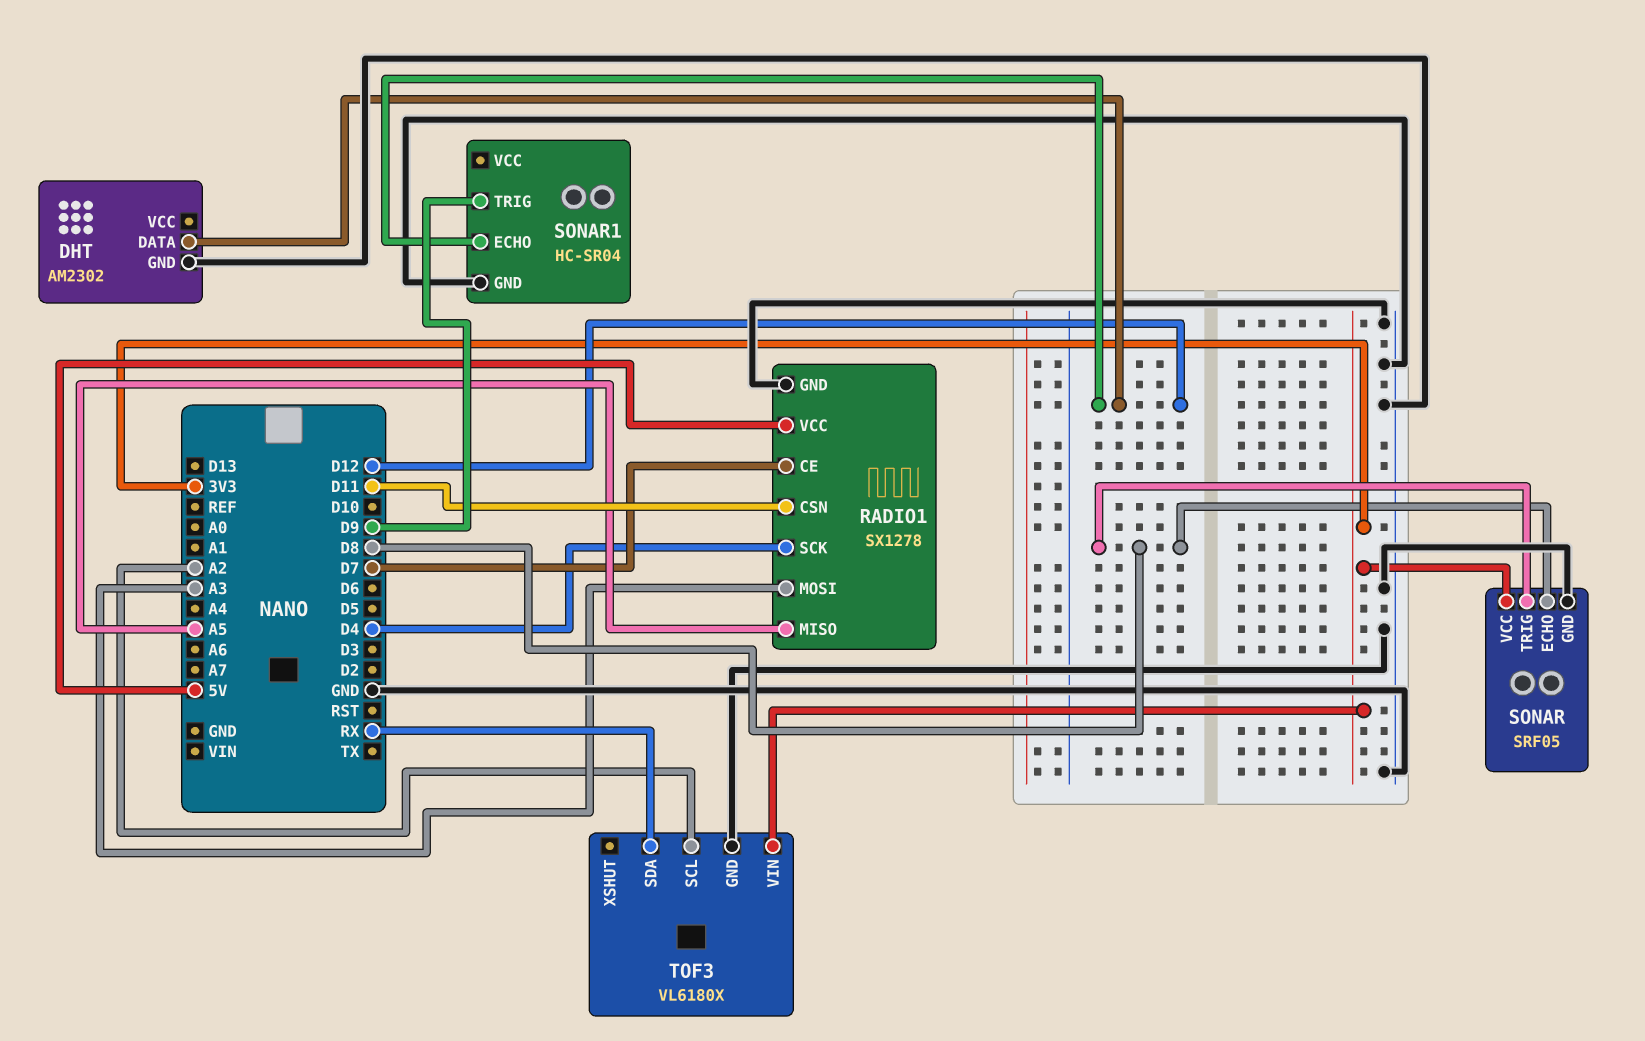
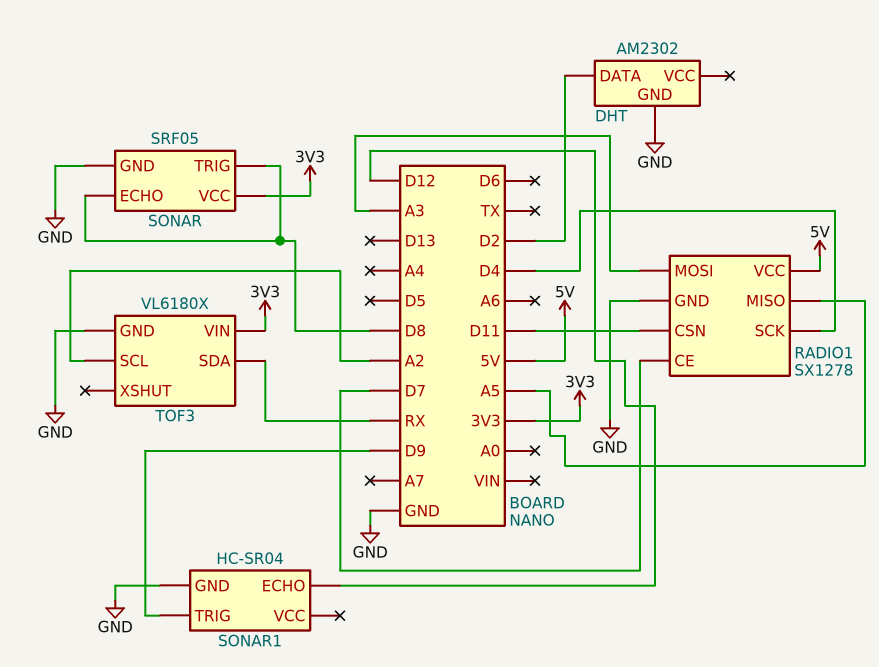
DHT pin DATA: D12 -> D2

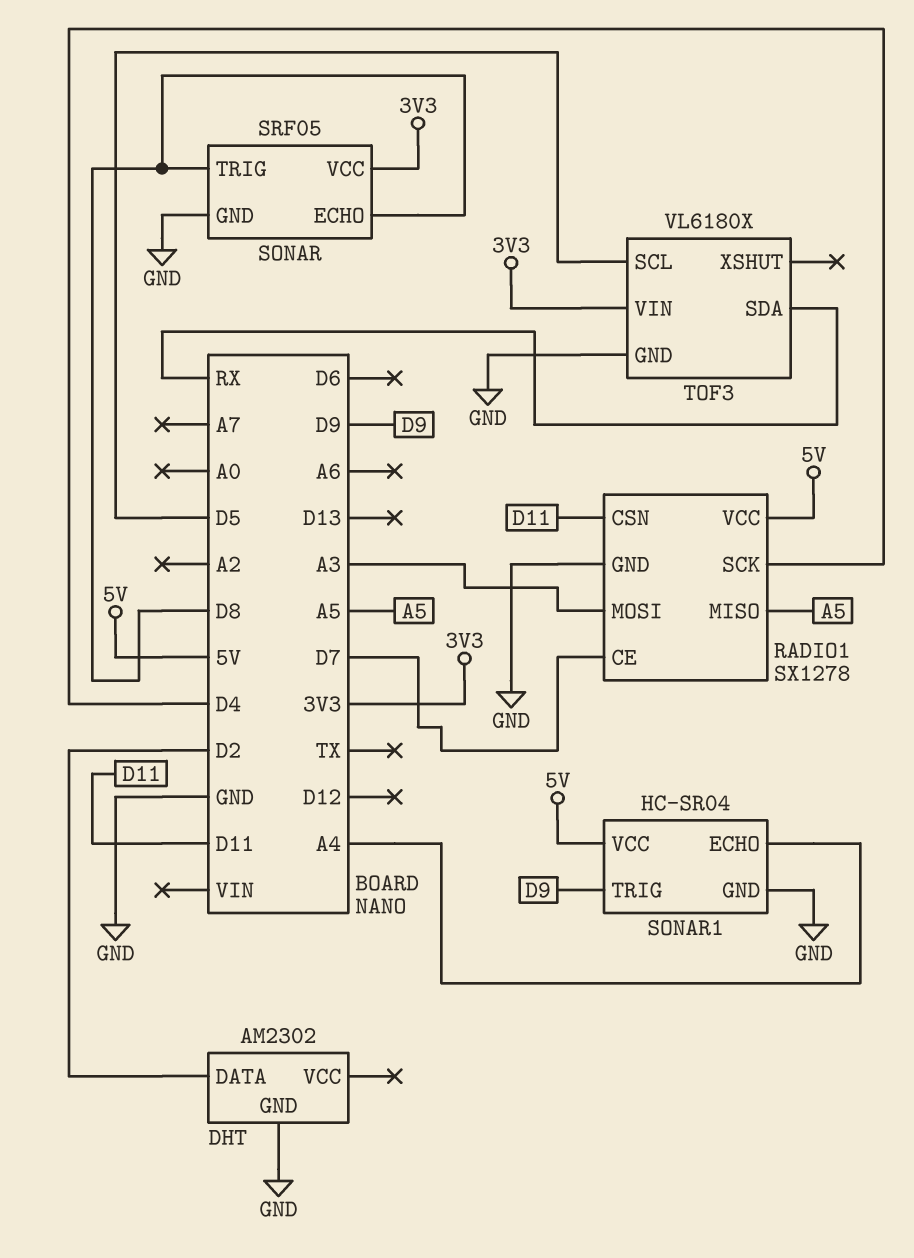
SONAR1 pin ECHO: D12 -> A4
SONAR1 pin VCC: none -> 5V
TOF3 pin SCL: A2 -> D5

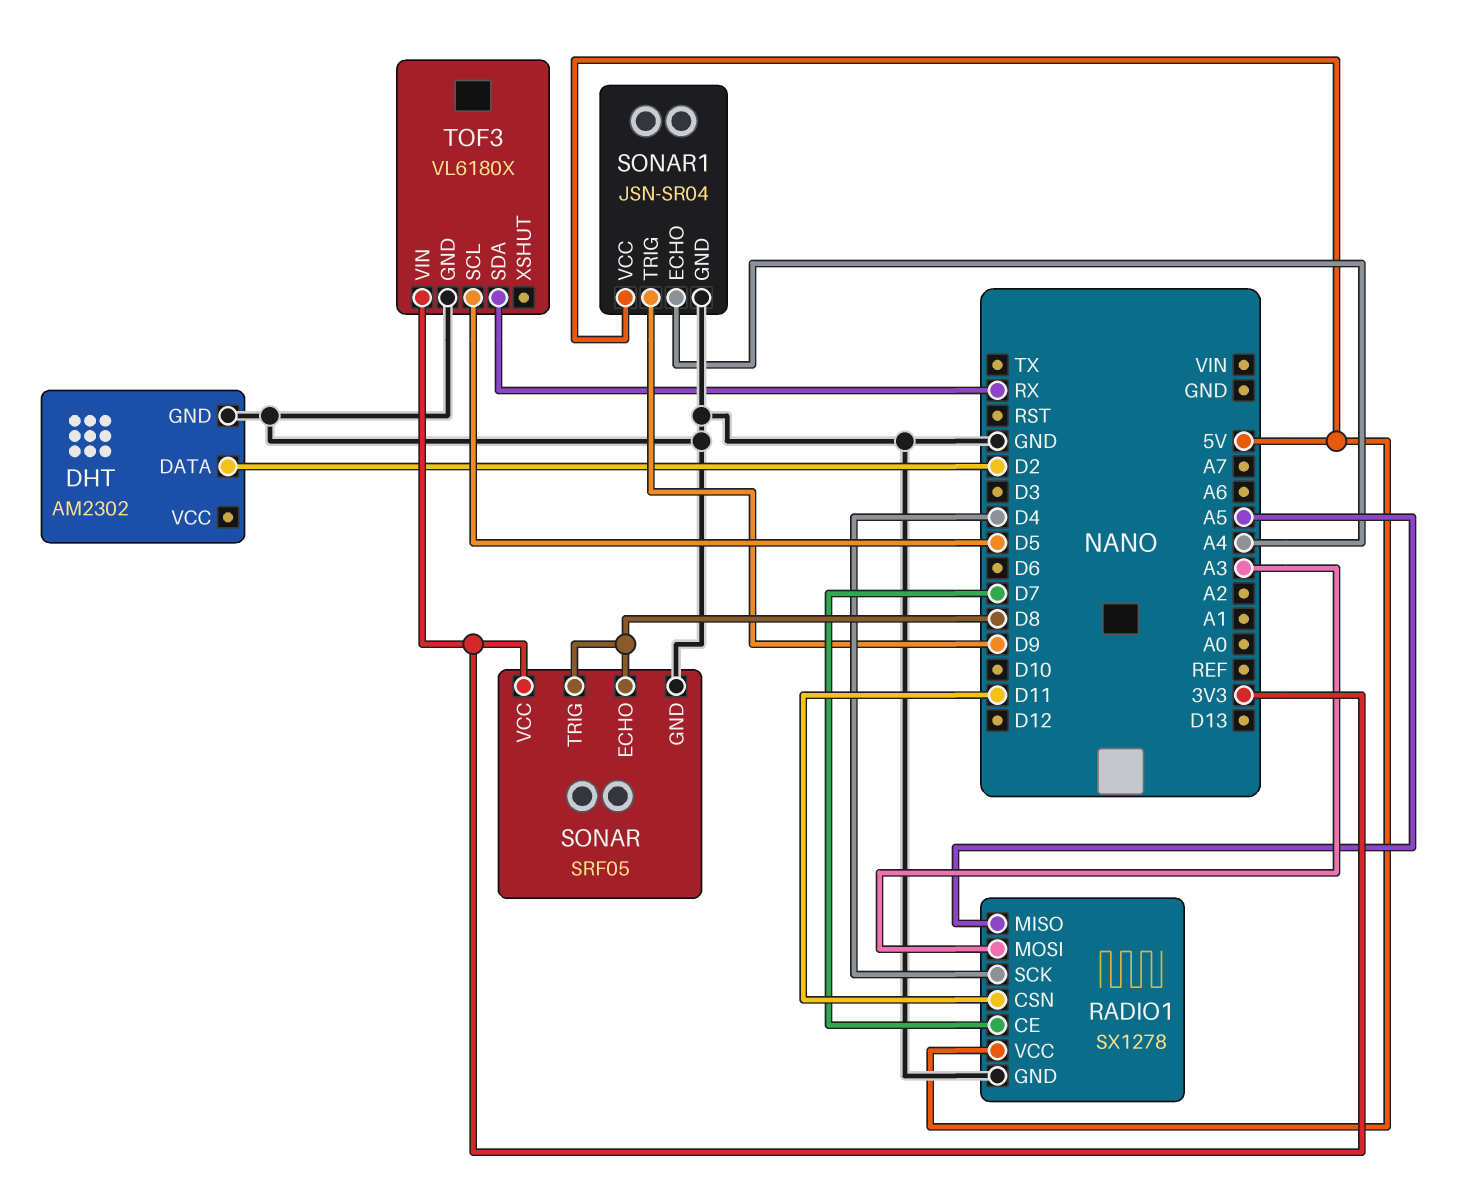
SONAR1: HC-SR04 -> JSN-SR04

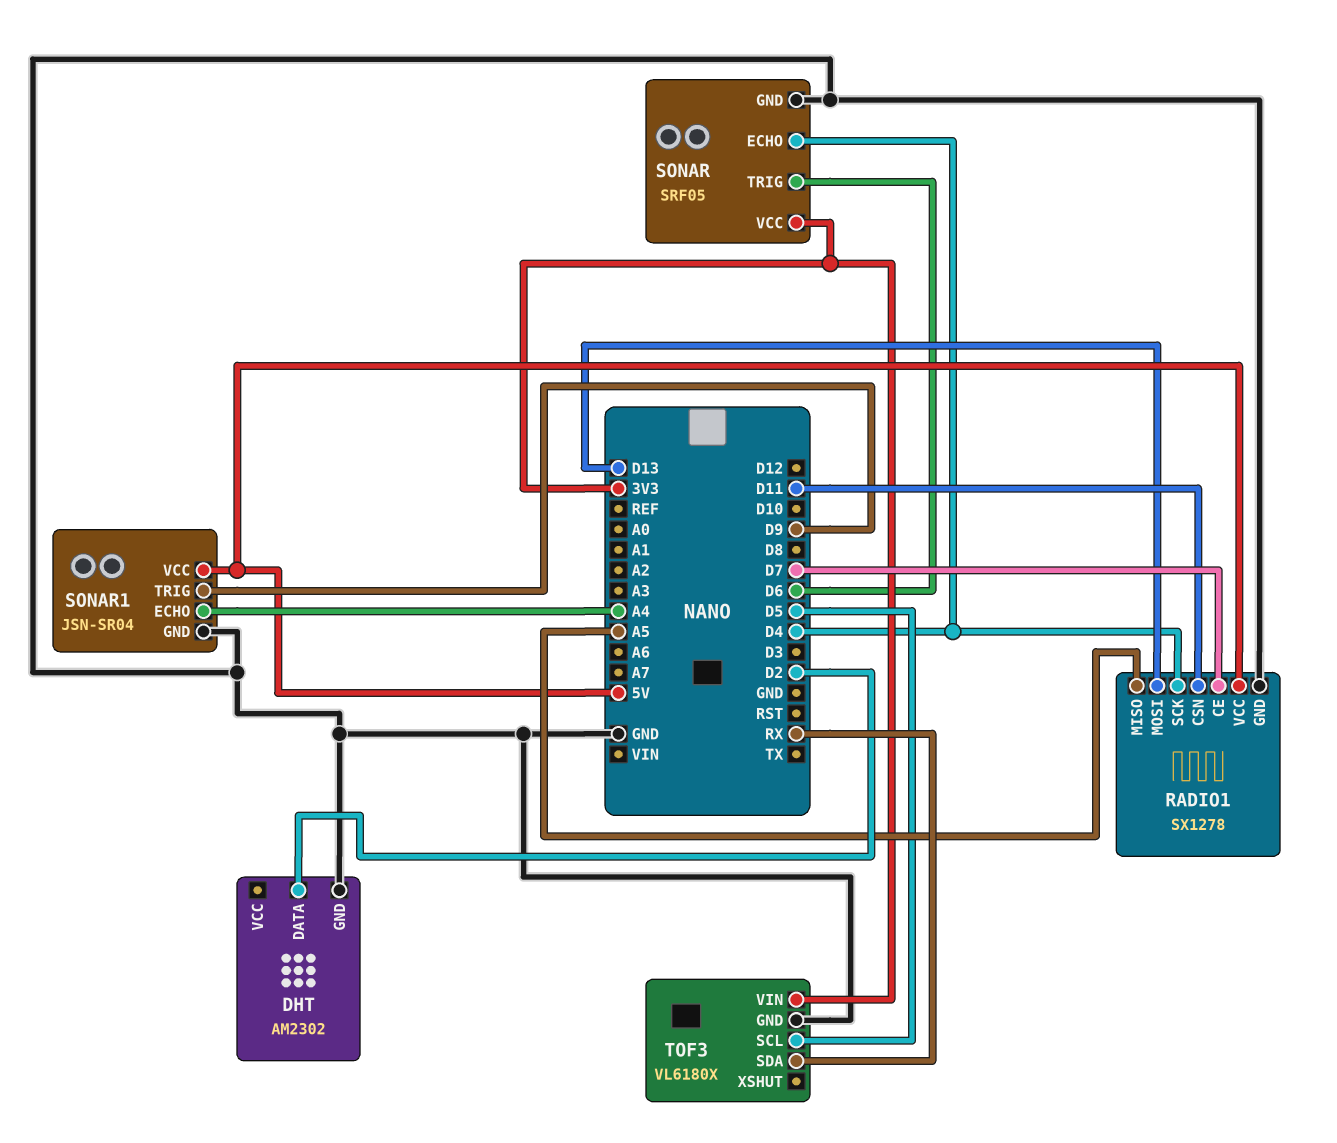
RADIO1 pin MOSI: A3 -> D13
SONAR pin ECHO: D8 -> D4
SONAR pin TRIG: D8 -> D6

